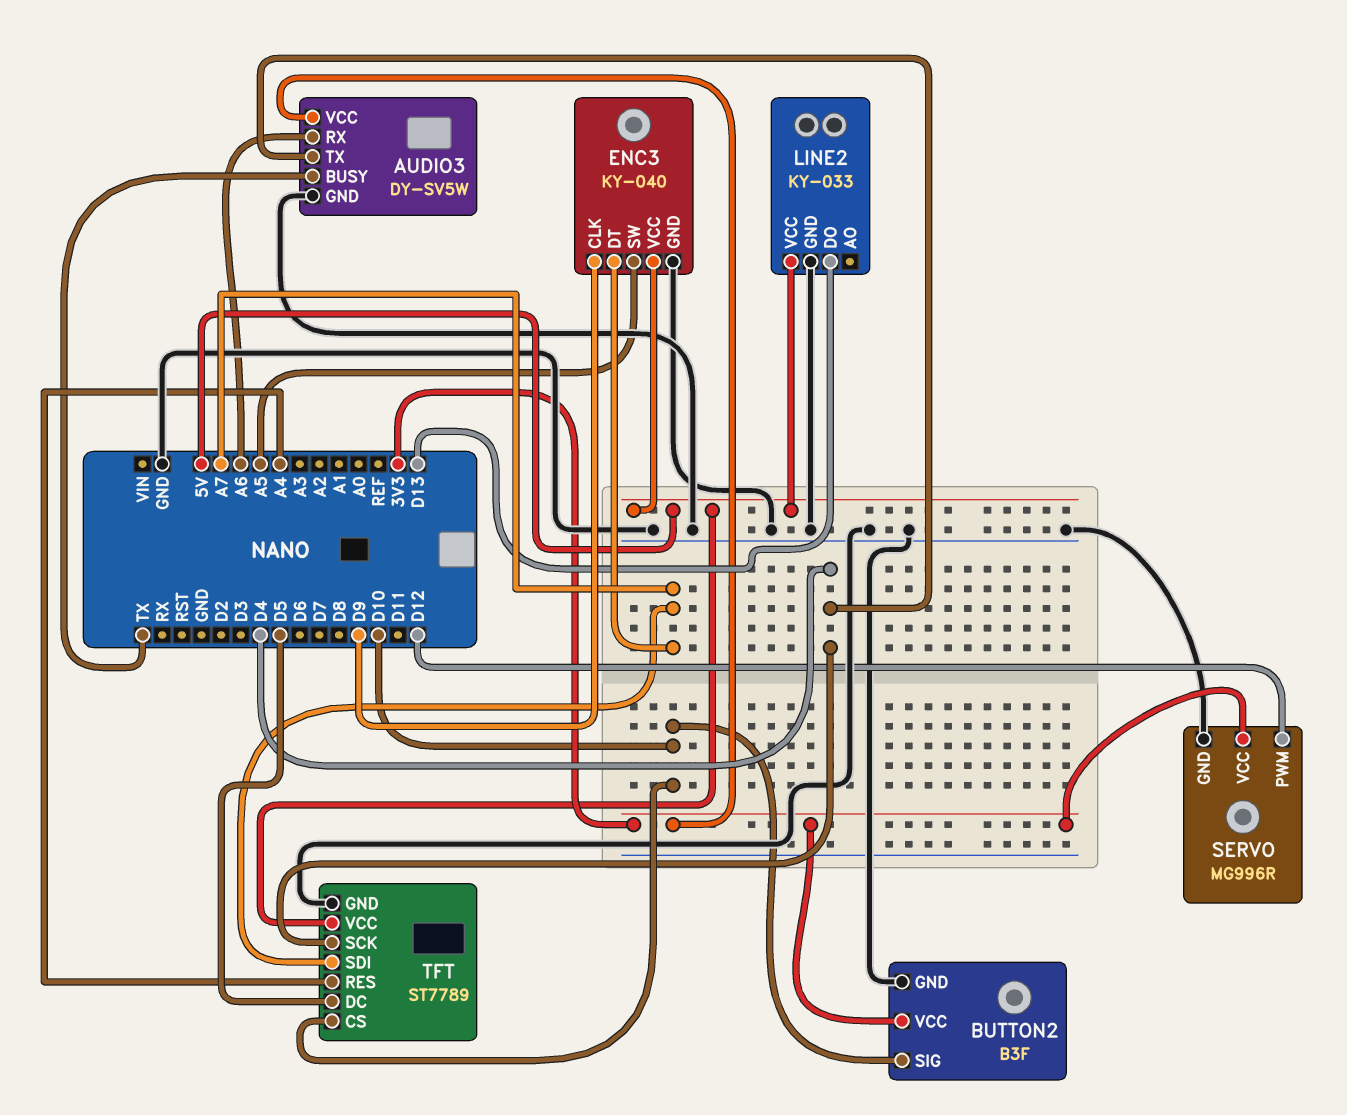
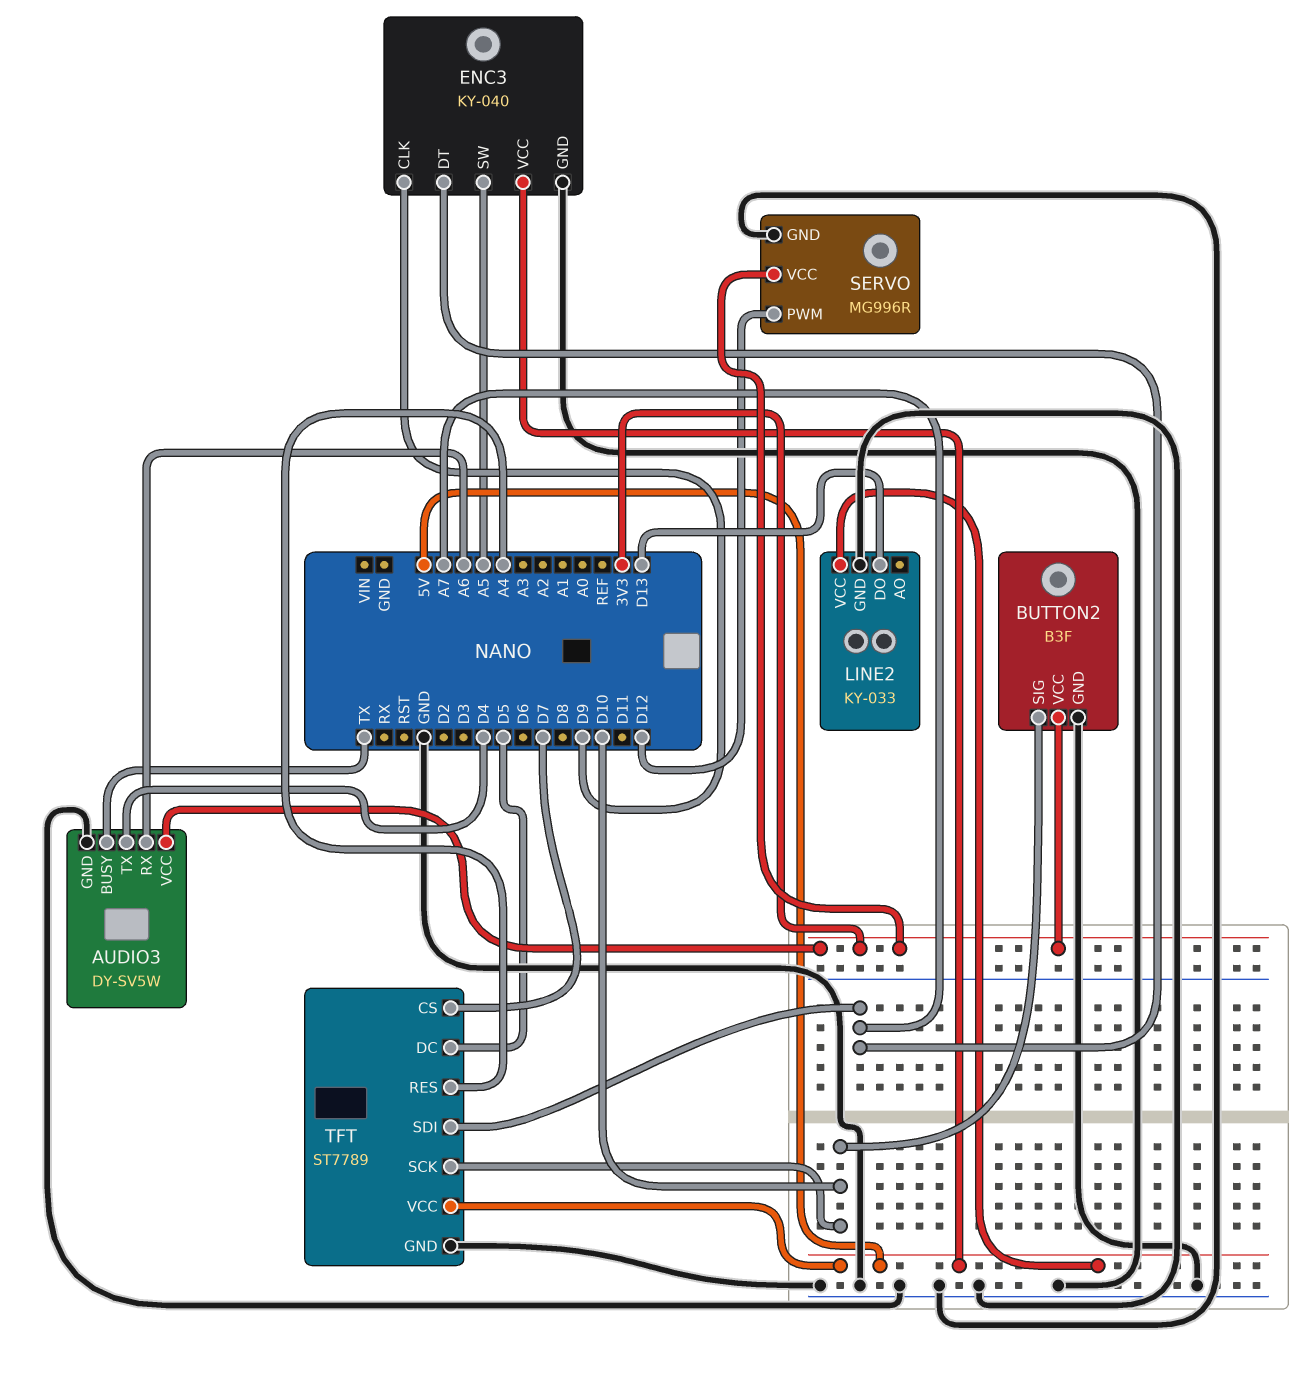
TFT pin CS: D10 -> D7
TFT pin SCK: D4 -> D10

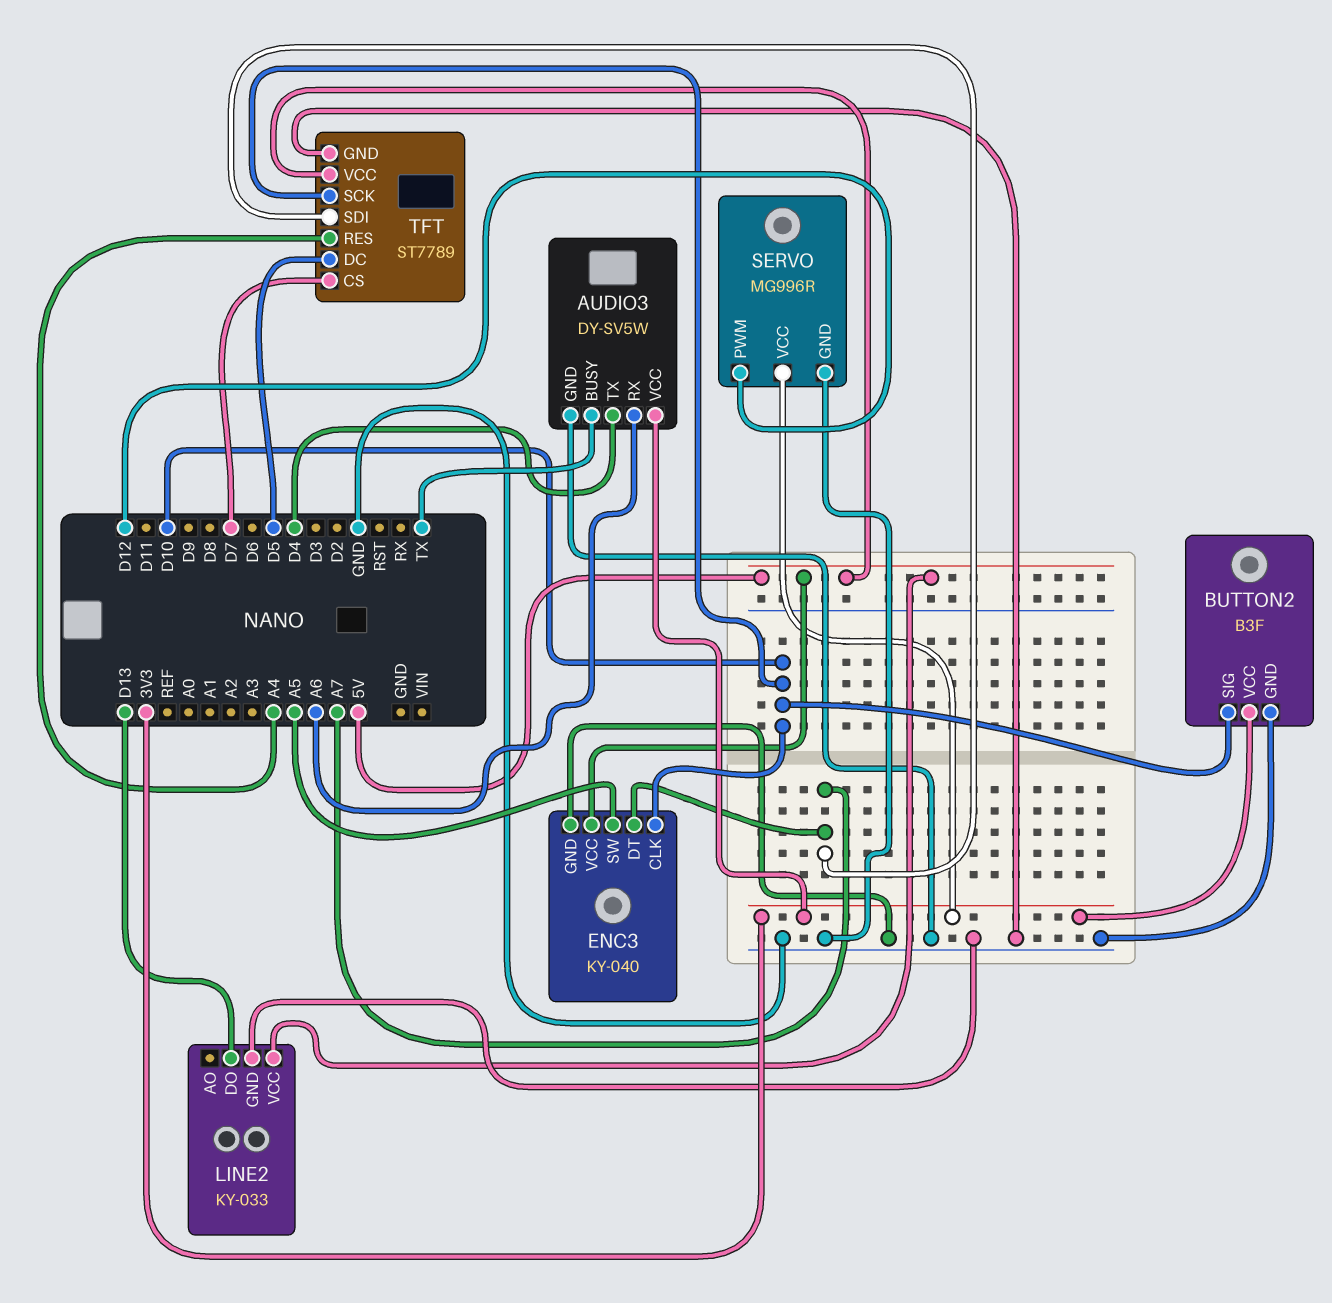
ENC3 pin CLK: D9 -> D10

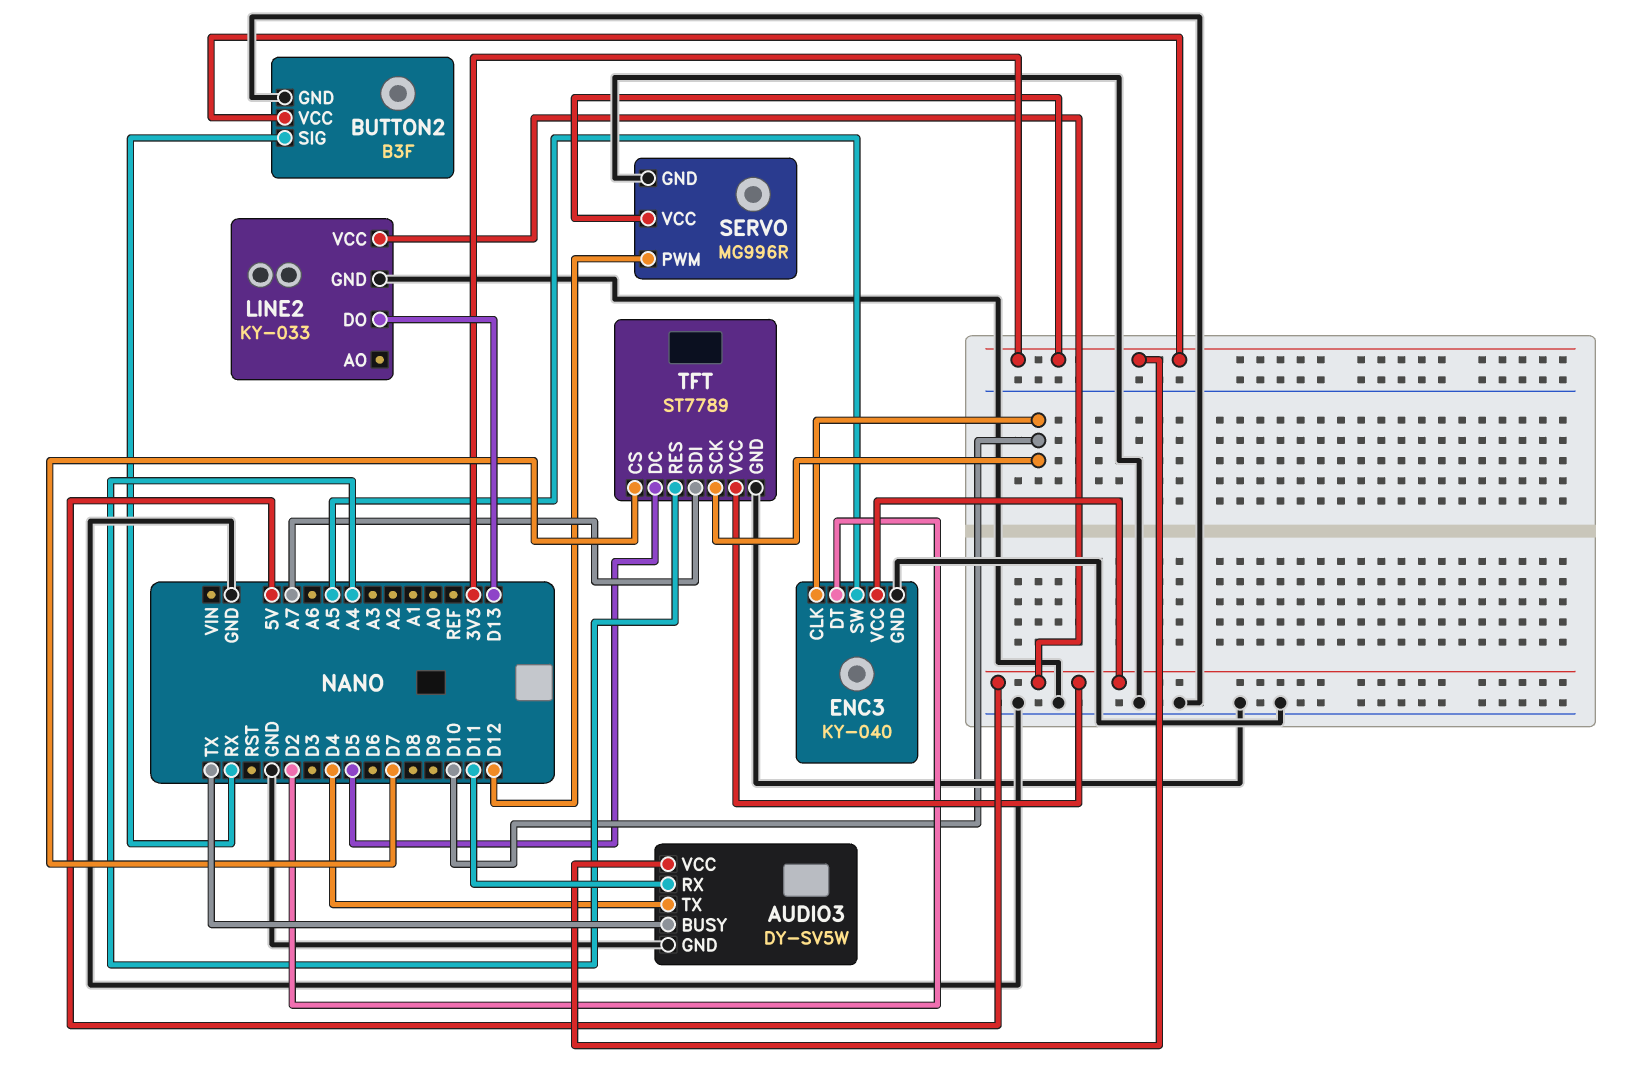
AUDIO3 pin RX: A6 -> D11
BUTTON2 pin SIG: D10 -> RX
ENC3 pin DT: A7 -> D2

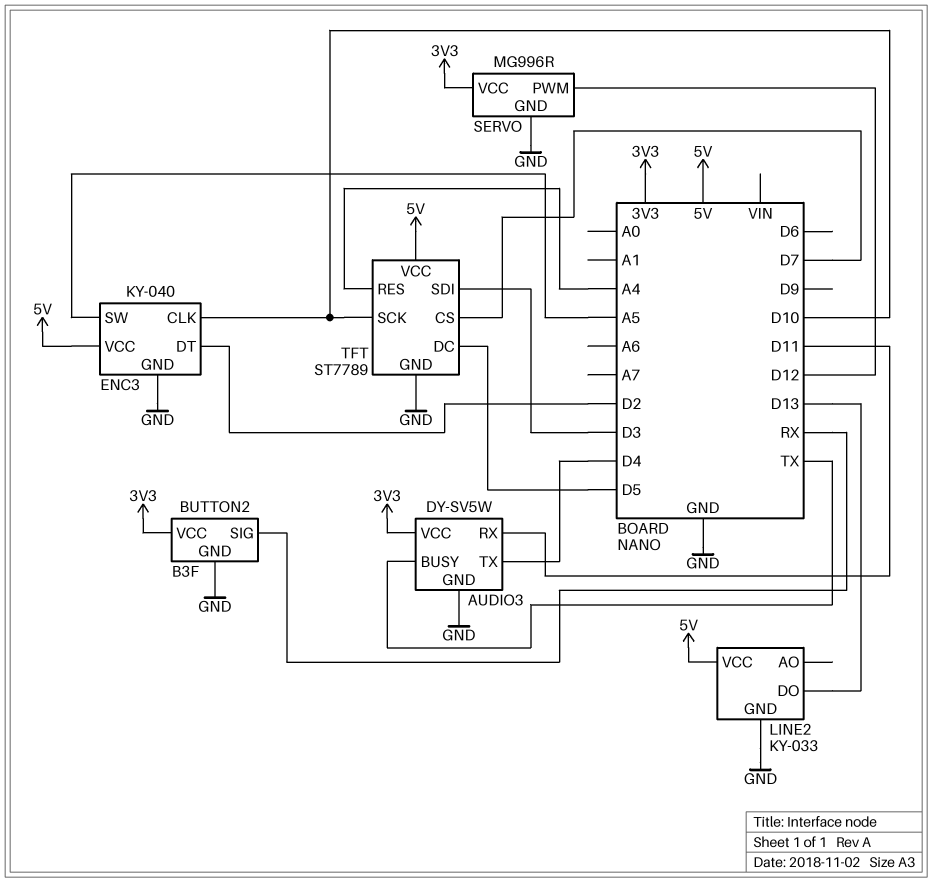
TFT pin SDI: A7 -> D3

